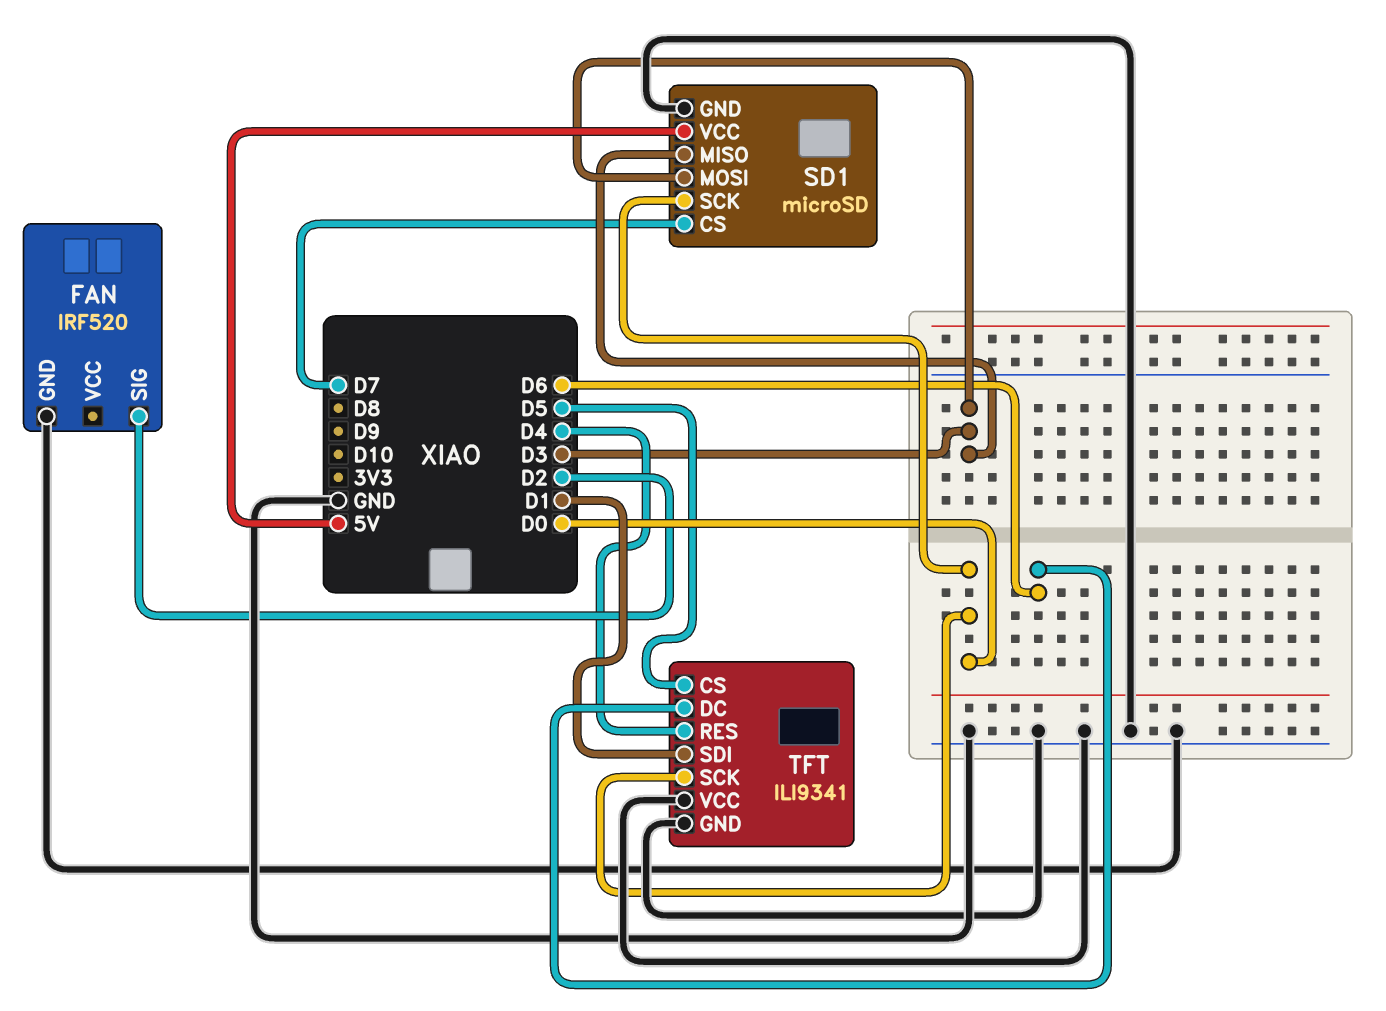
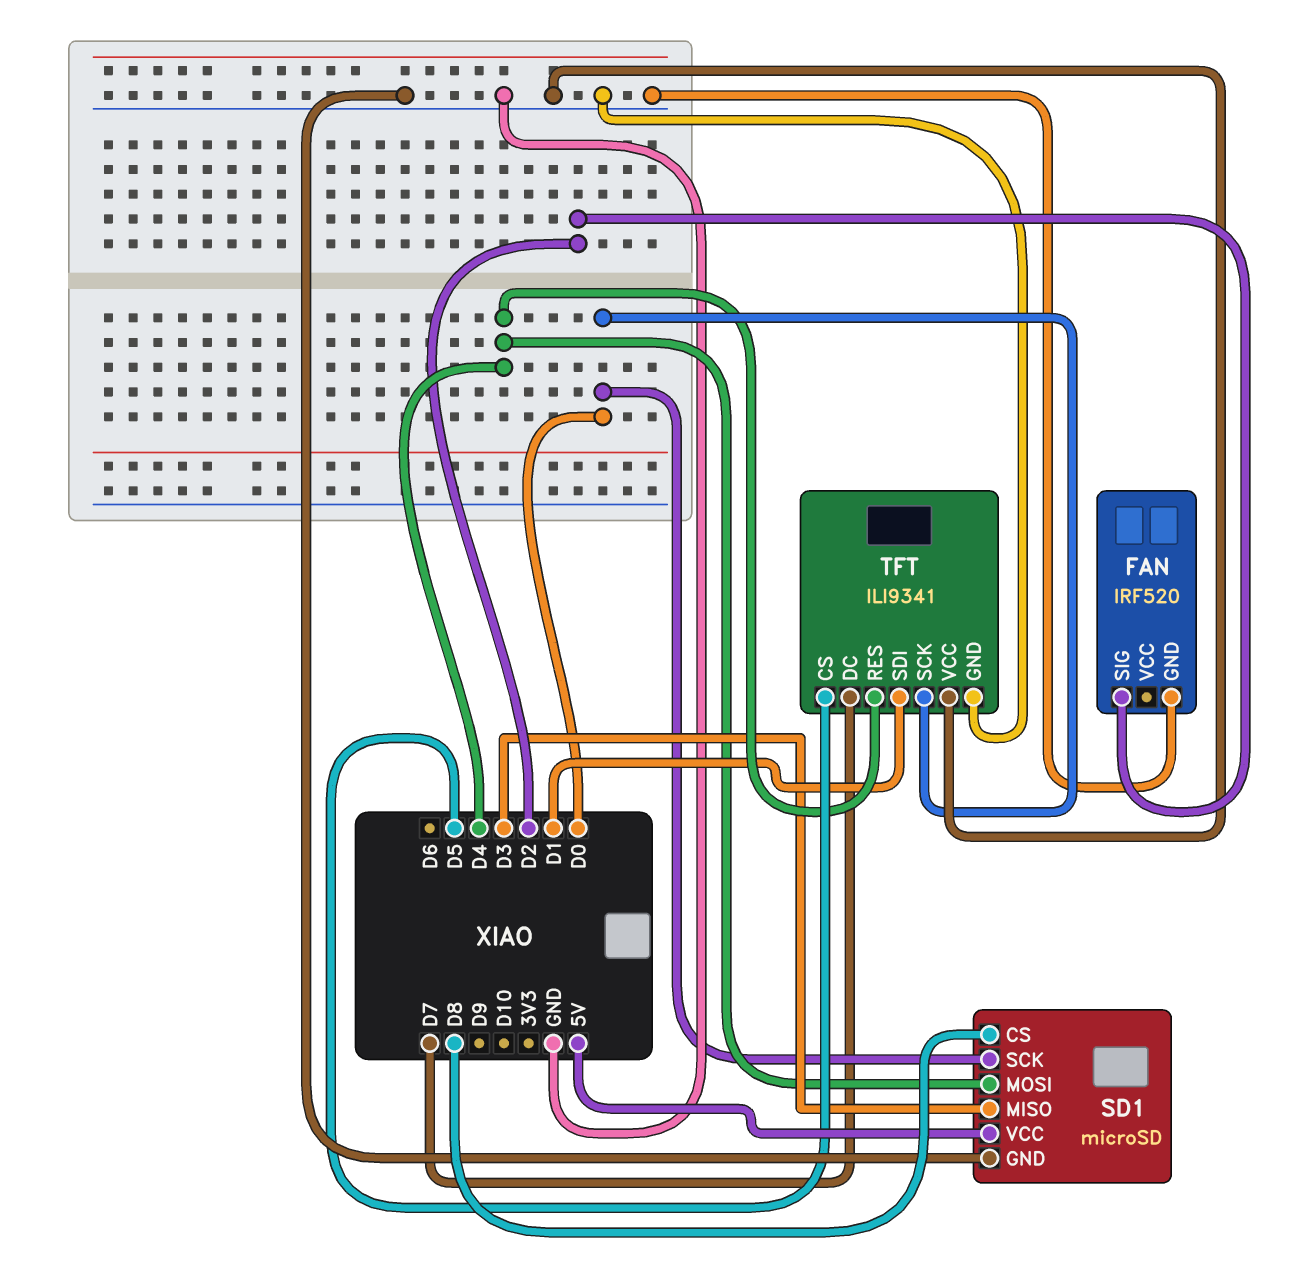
SD1 pin CS: D7 -> D8
SD1 pin MOSI: D3 -> D4
TFT pin DC: D6 -> D7

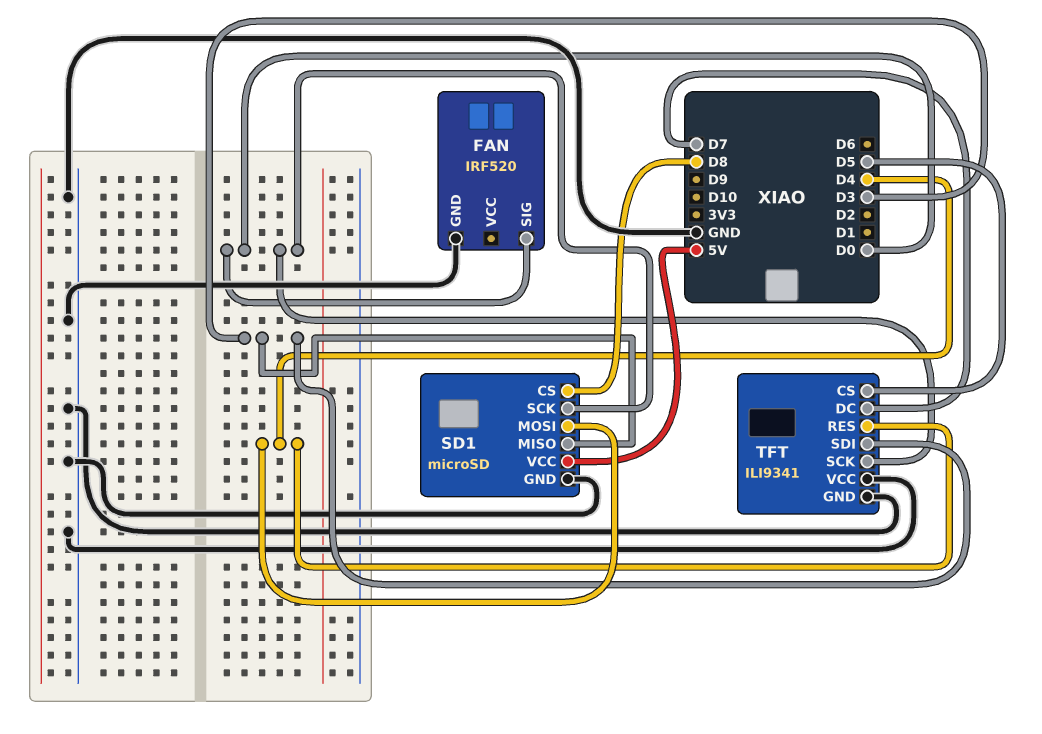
FAN pin SIG: D2 -> D0
TFT pin SDI: D1 -> D3

